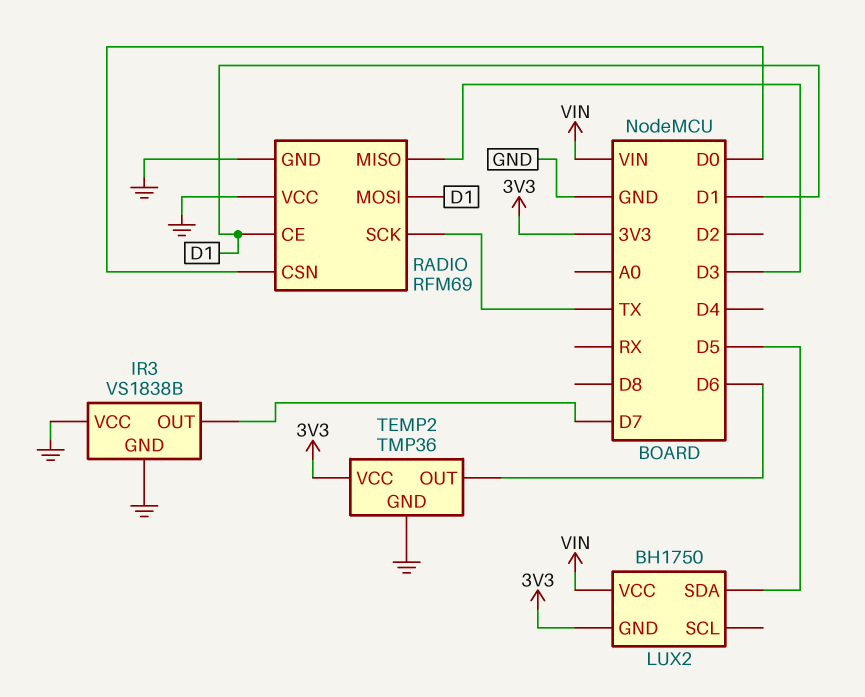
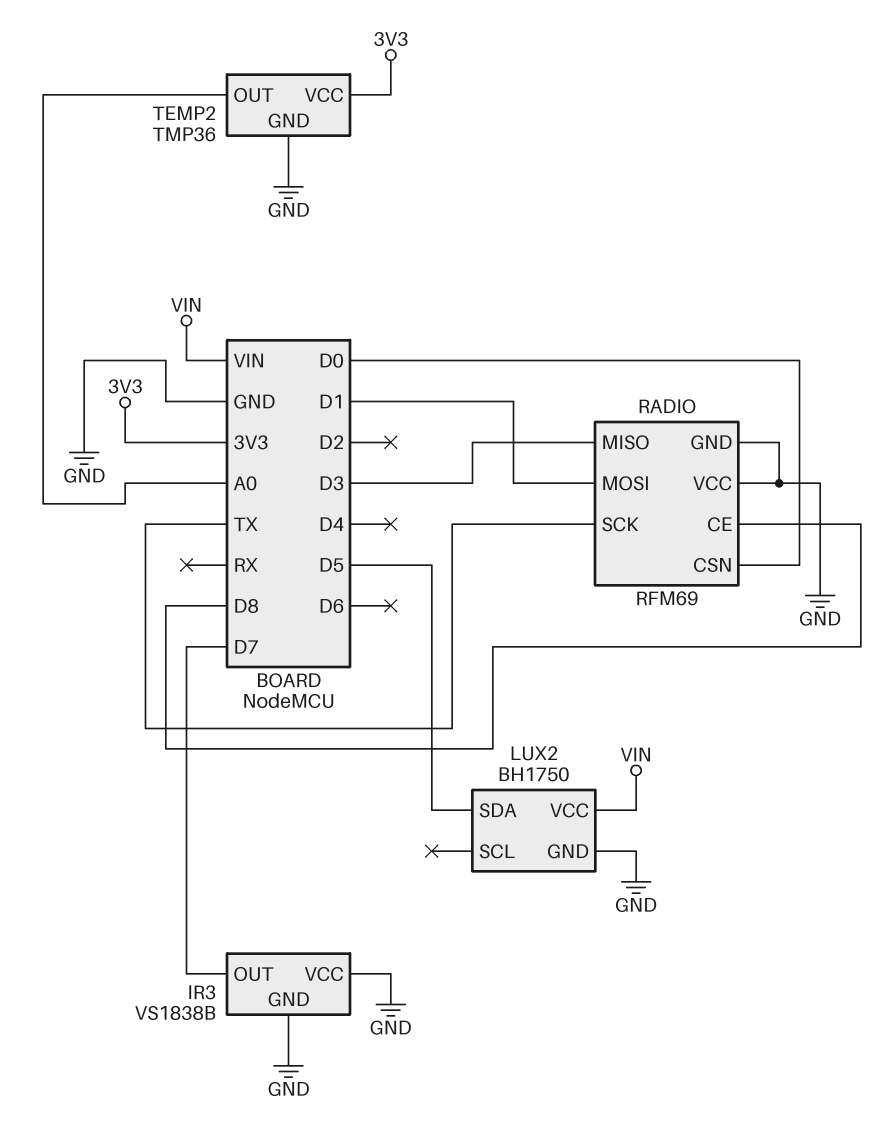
LUX2 pin GND: 3V3 -> GND
RADIO pin CE: D1 -> D8
TEMP2 pin OUT: D6 -> A0

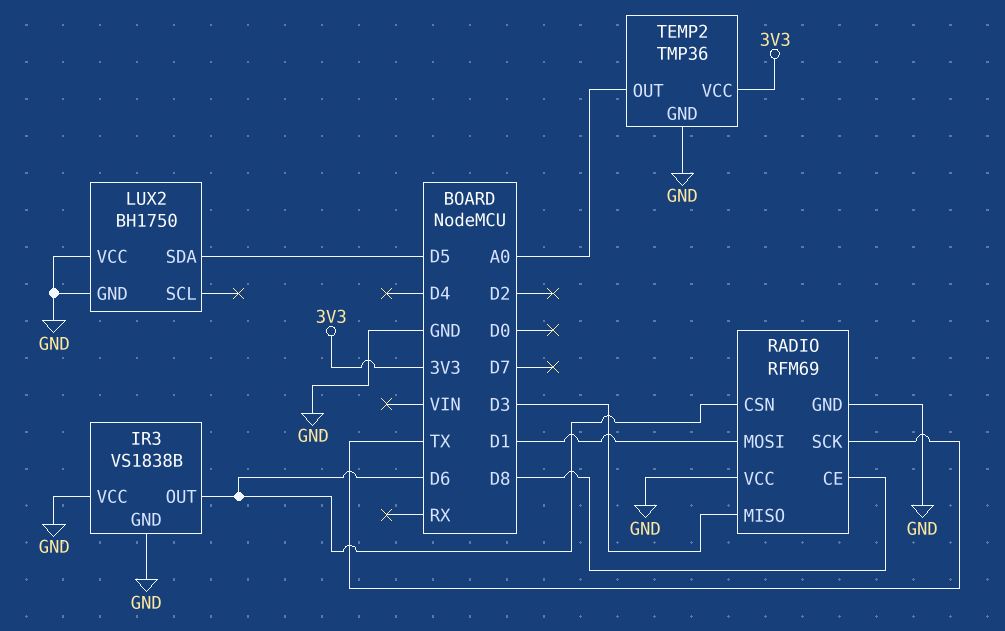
IR3 pin OUT: D7 -> D6
LUX2 pin VCC: VIN -> GND
RADIO pin CSN: D0 -> D6

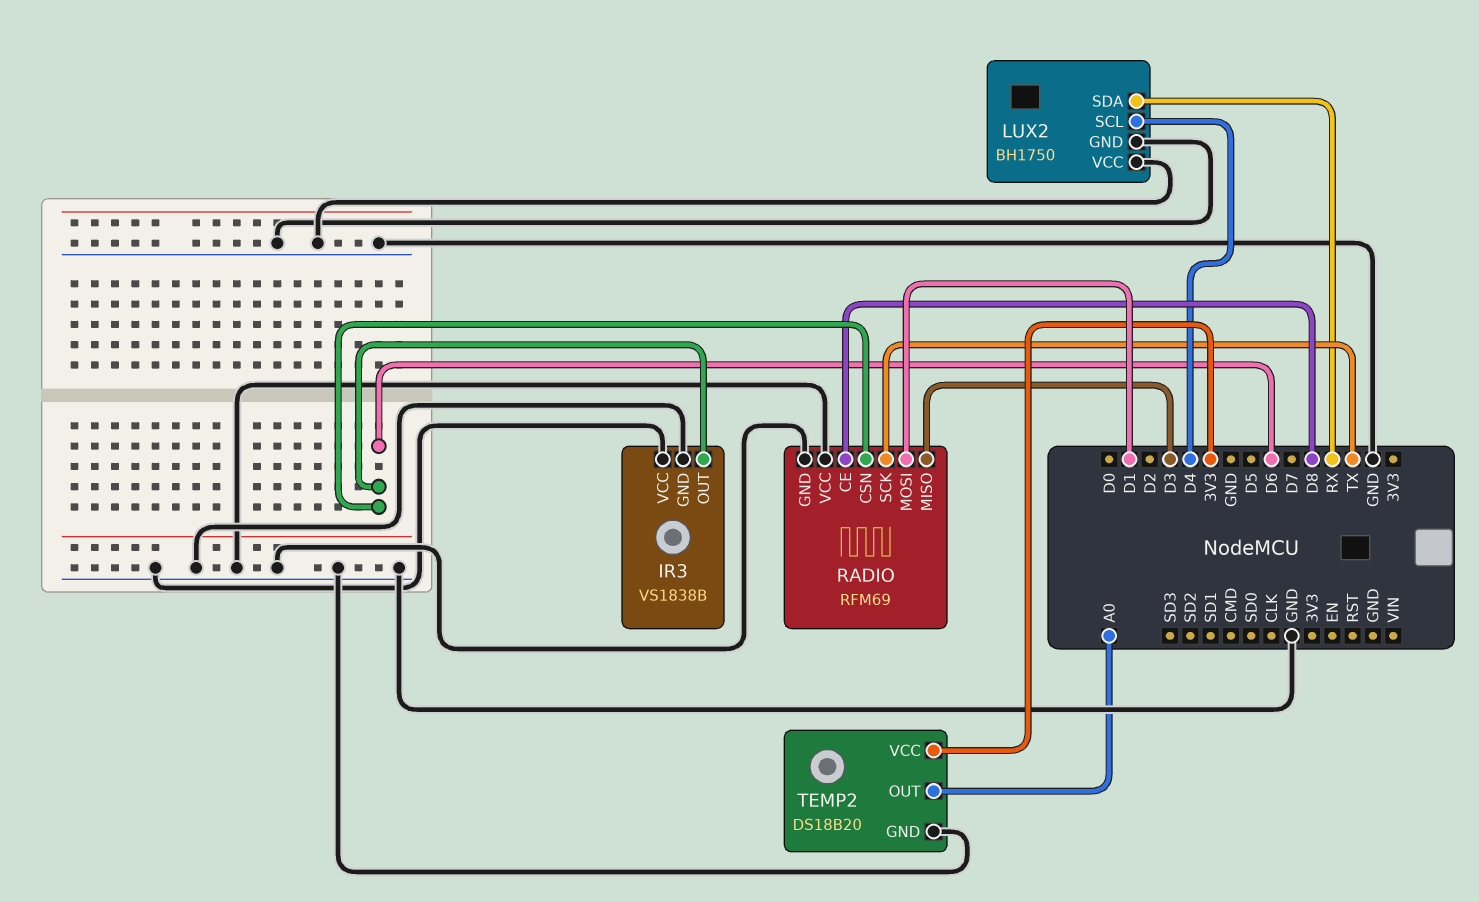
LUX2 pin SCL: none -> D4
LUX2 pin SDA: D5 -> RX
TEMP2: TMP36 -> DS18B20

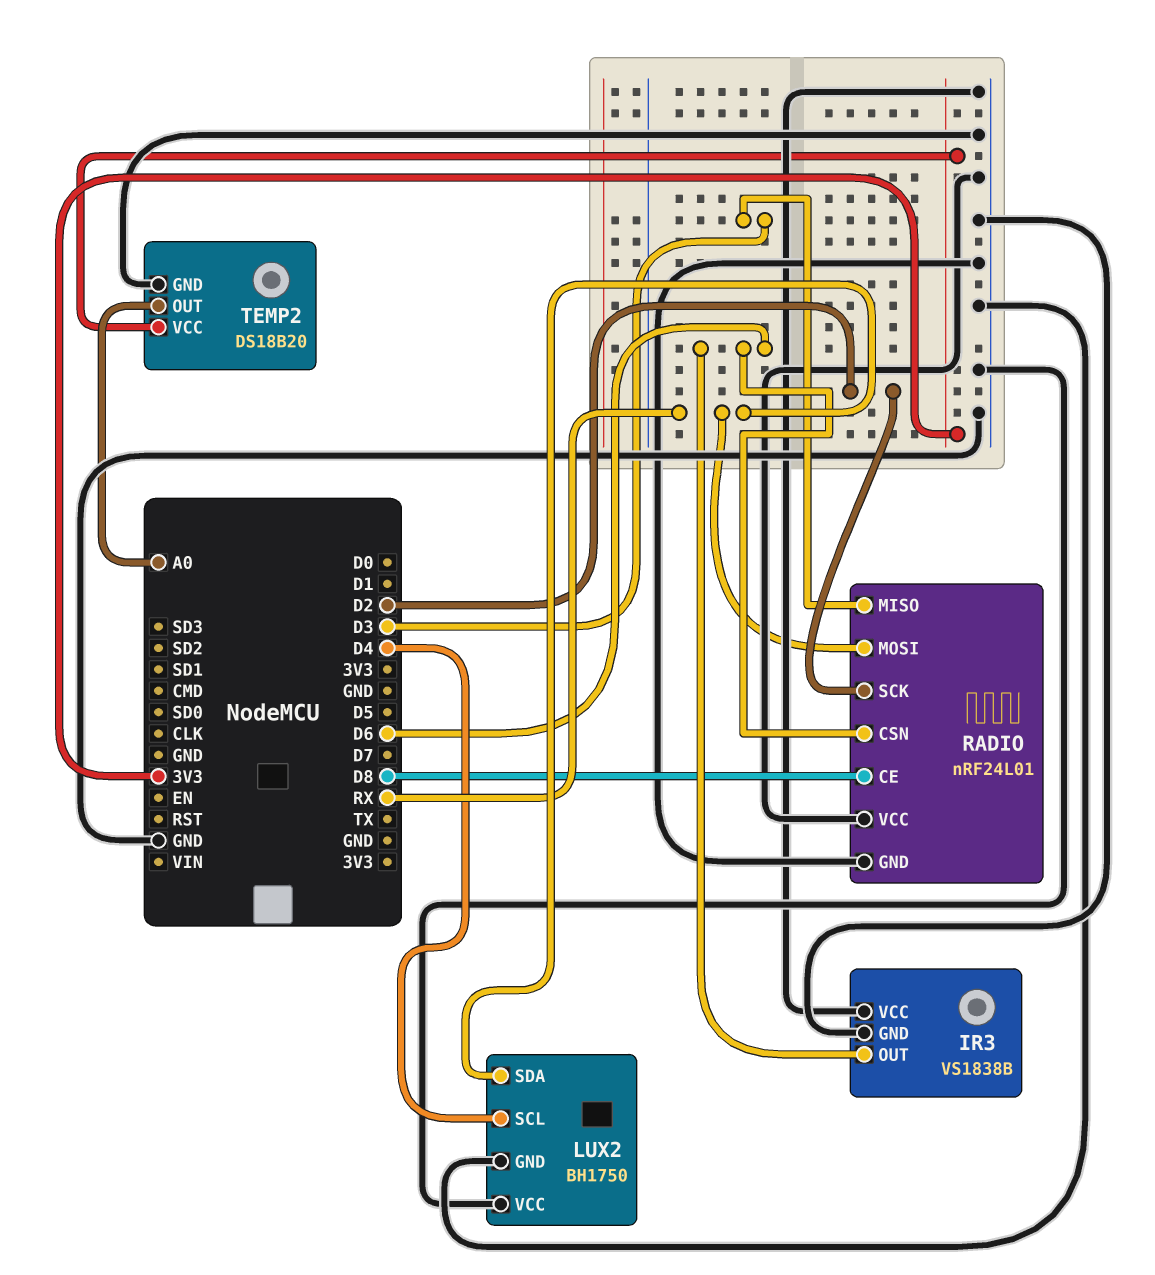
RADIO: RFM69 -> nRF24L01
RADIO pin MOSI: D1 -> RX
RADIO pin SCK: TX -> D2

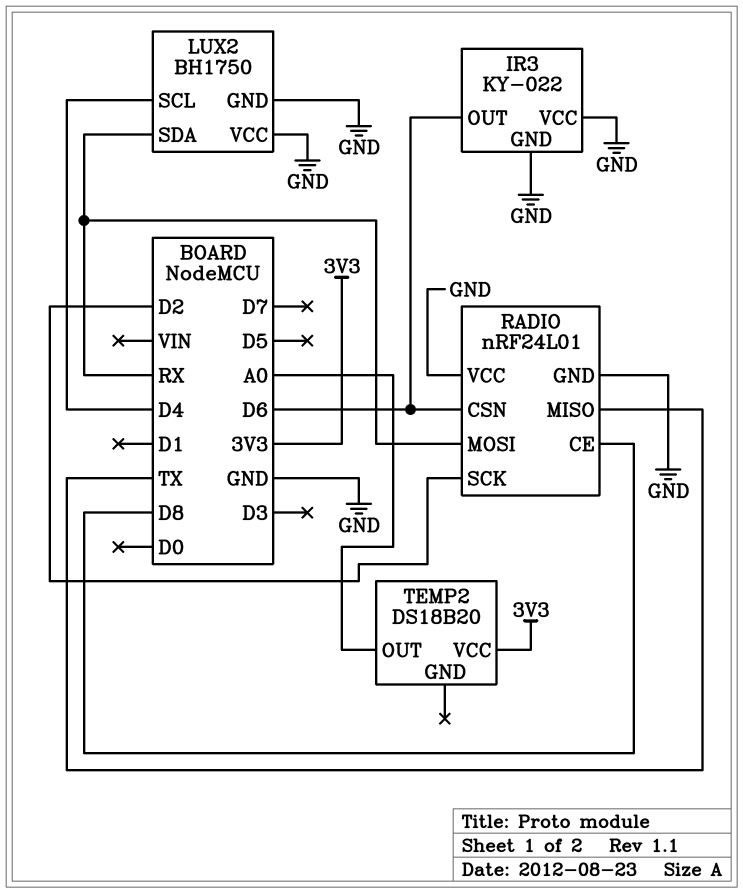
IR3: VS1838B -> KY-022
RADIO pin MISO: D3 -> TX
TEMP2 pin GND: GND -> none

